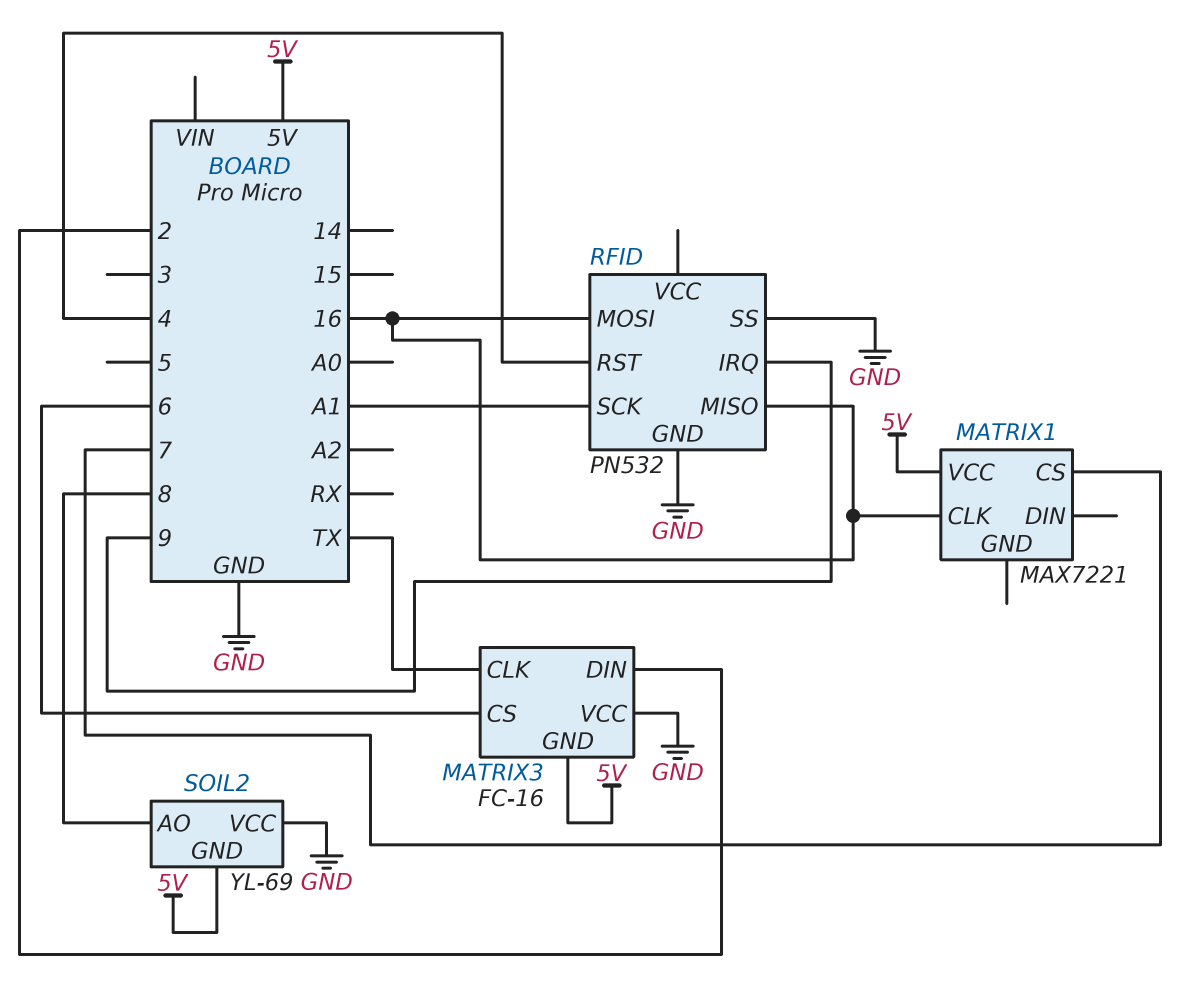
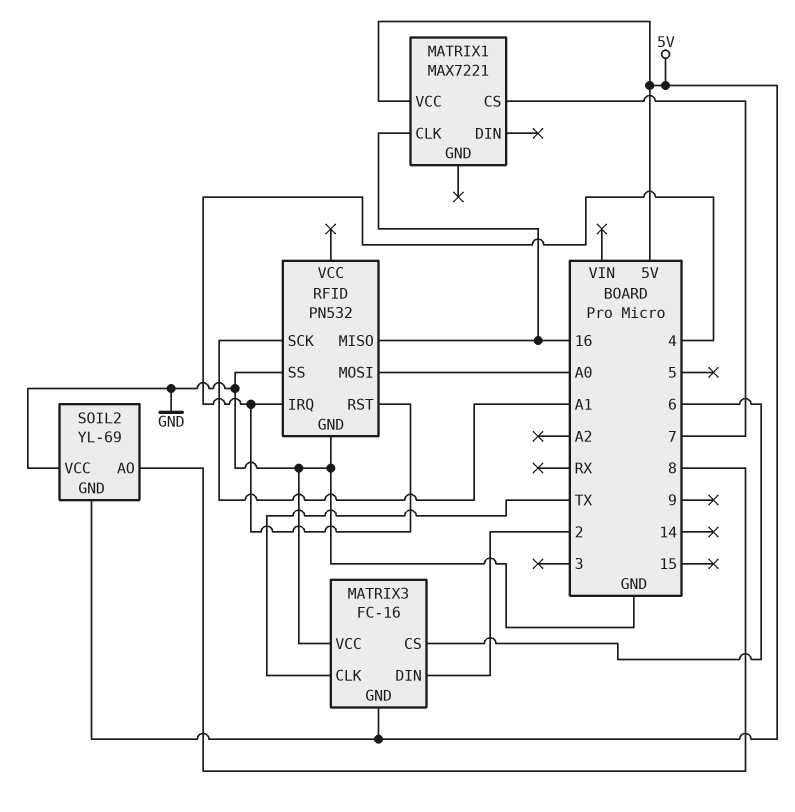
RFID pin IRQ: 9 -> 4
RFID pin MOSI: 16 -> A0

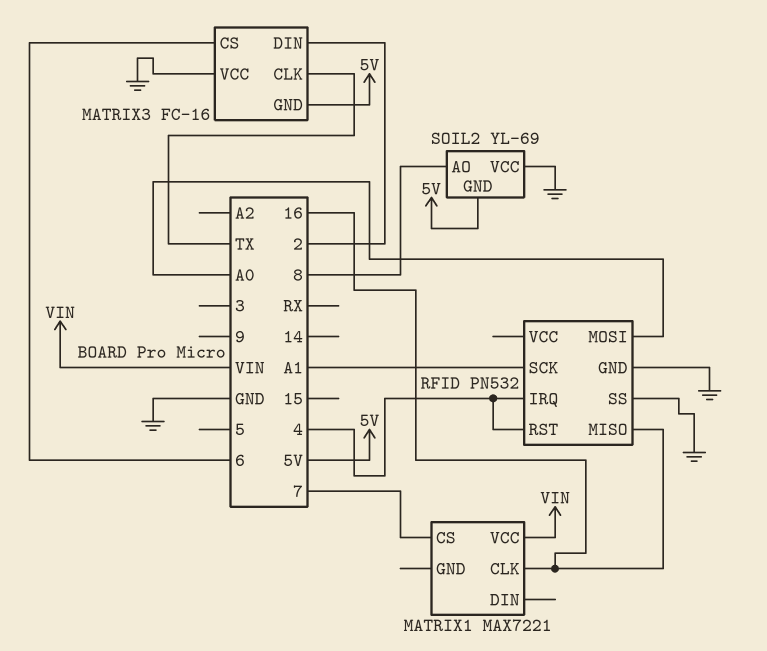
MATRIX1 pin VCC: 5V -> VIN

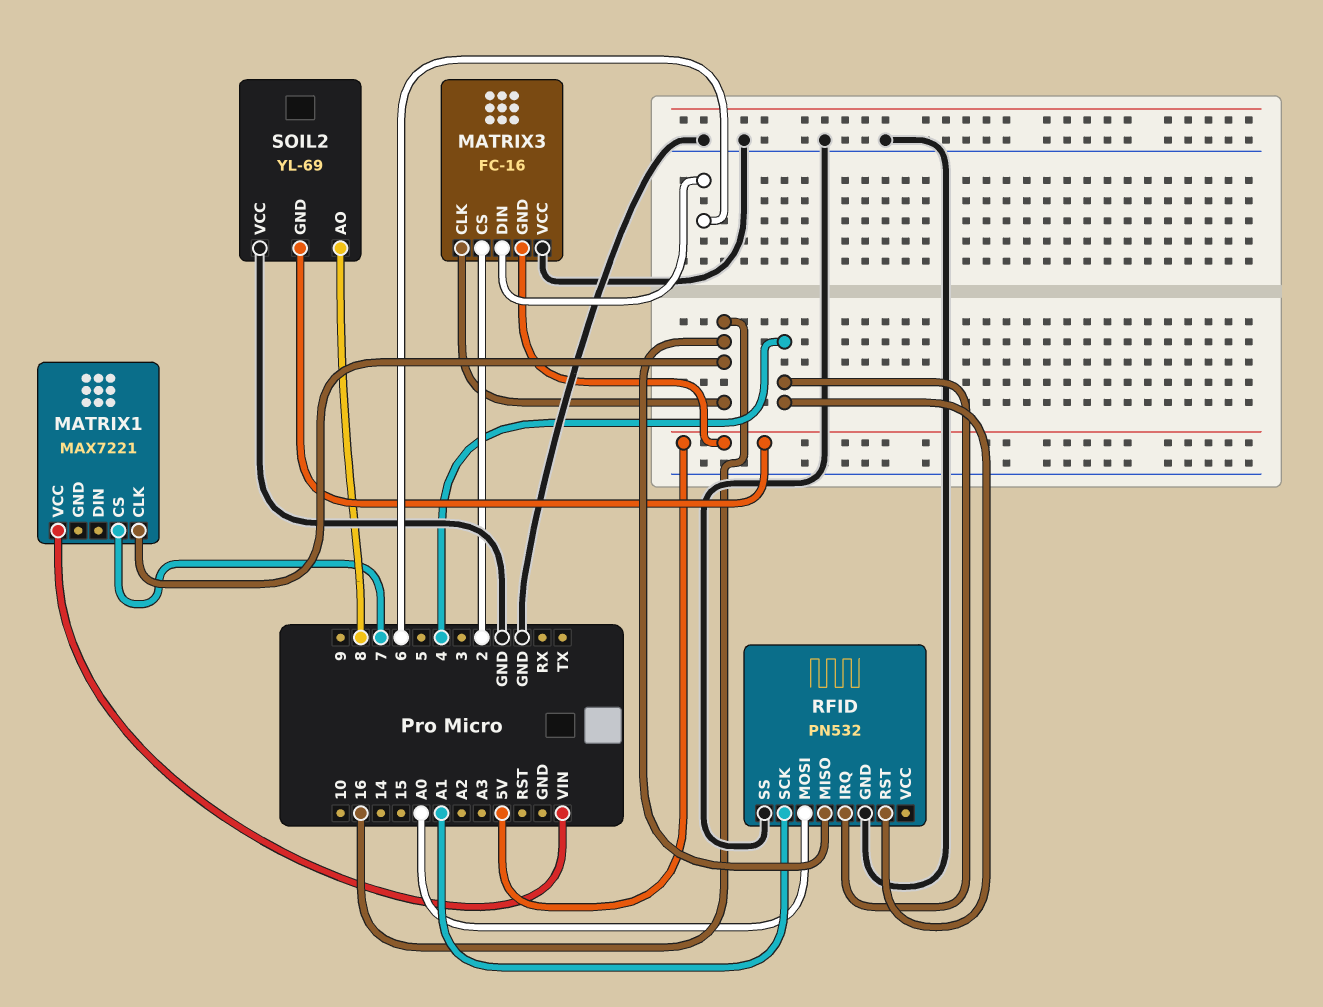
MATRIX3 pin CLK: TX -> 16
MATRIX3 pin CS: 6 -> 2
MATRIX3 pin DIN: 2 -> 6

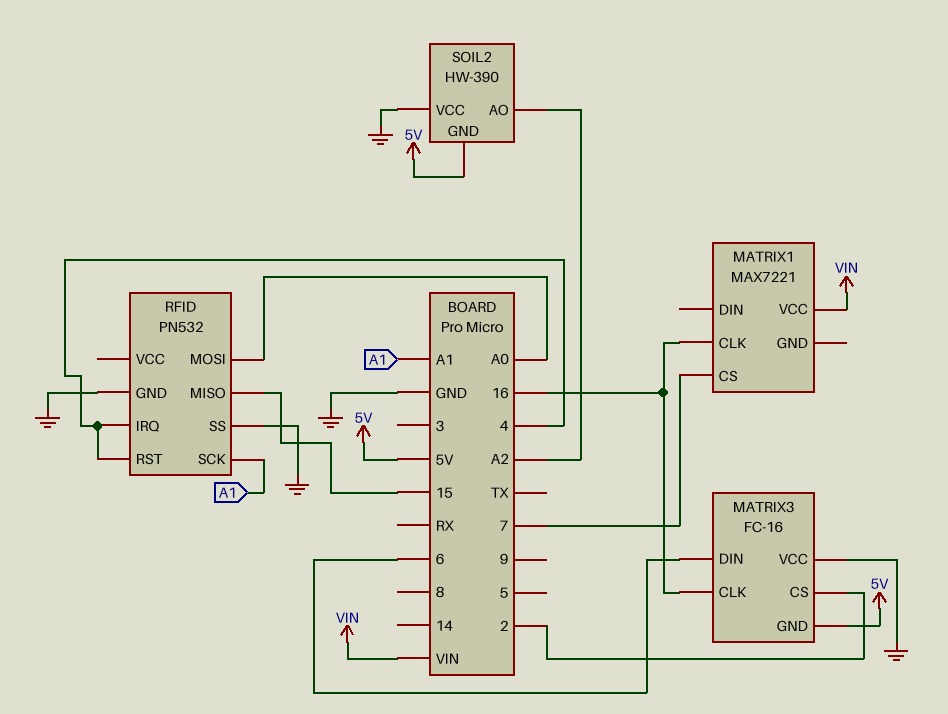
RFID pin MISO: 16 -> 15
SOIL2: YL-69 -> HW-390
SOIL2 pin AO: 8 -> A2

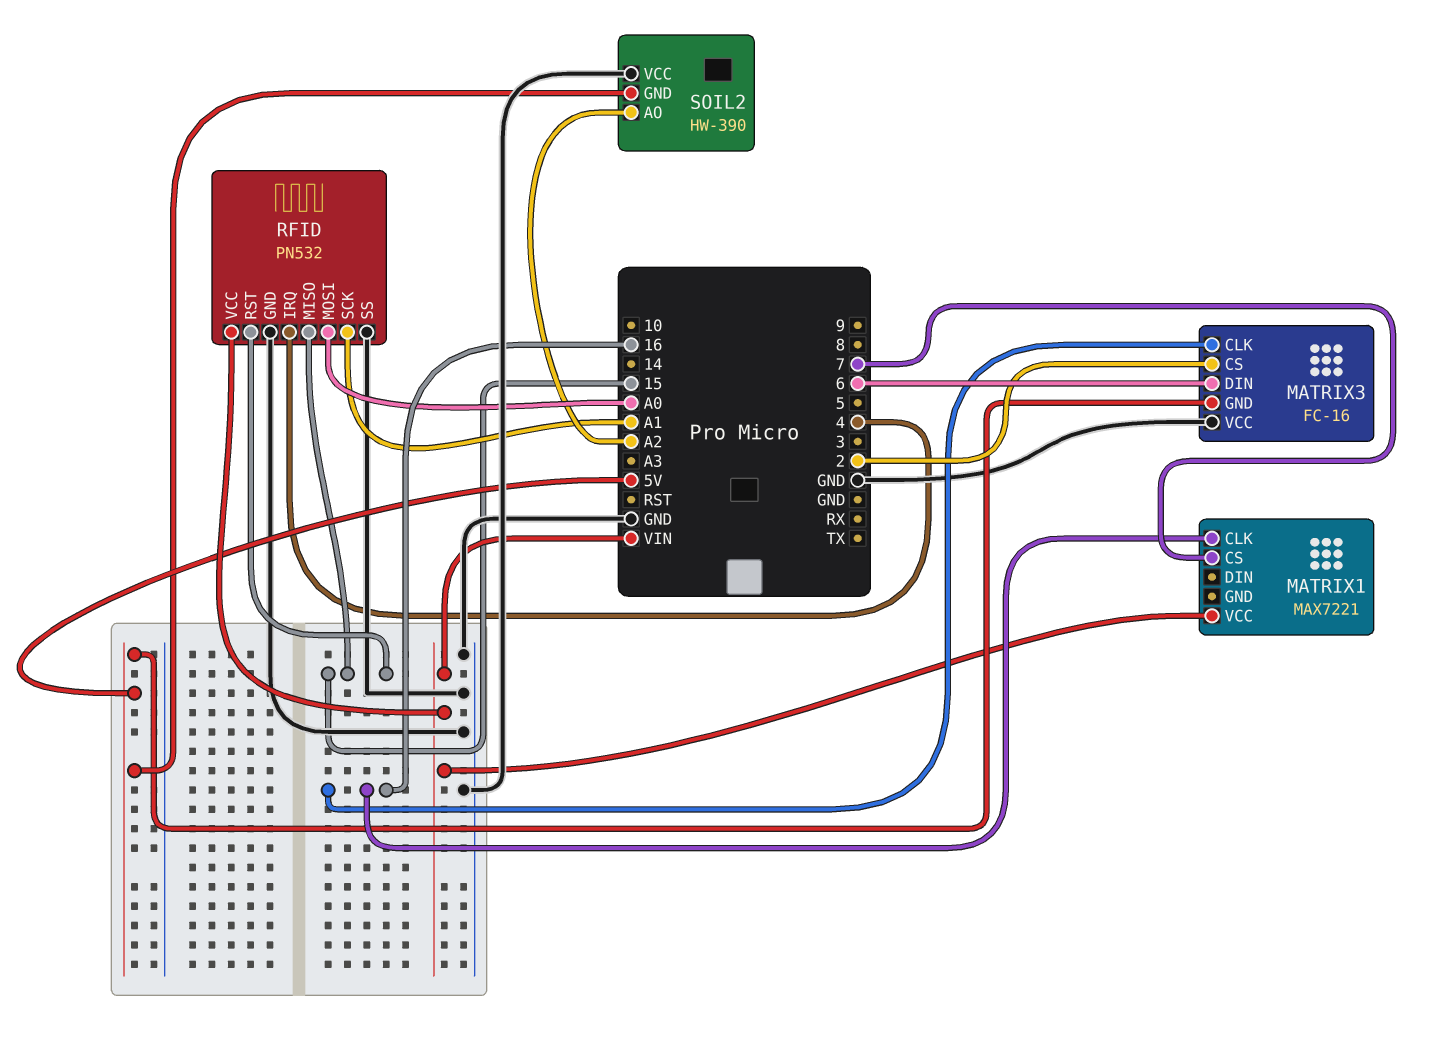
RFID pin RST: 4 -> 15
RFID pin VCC: none -> VIN

